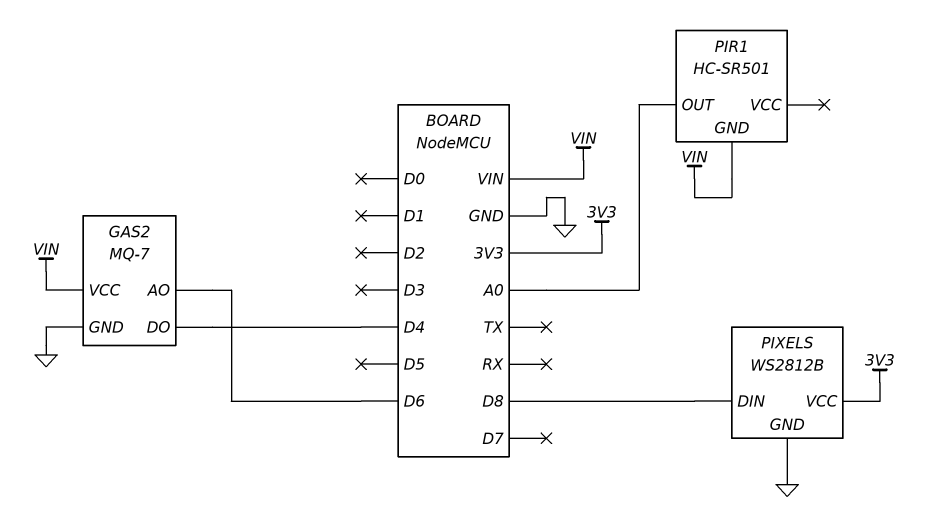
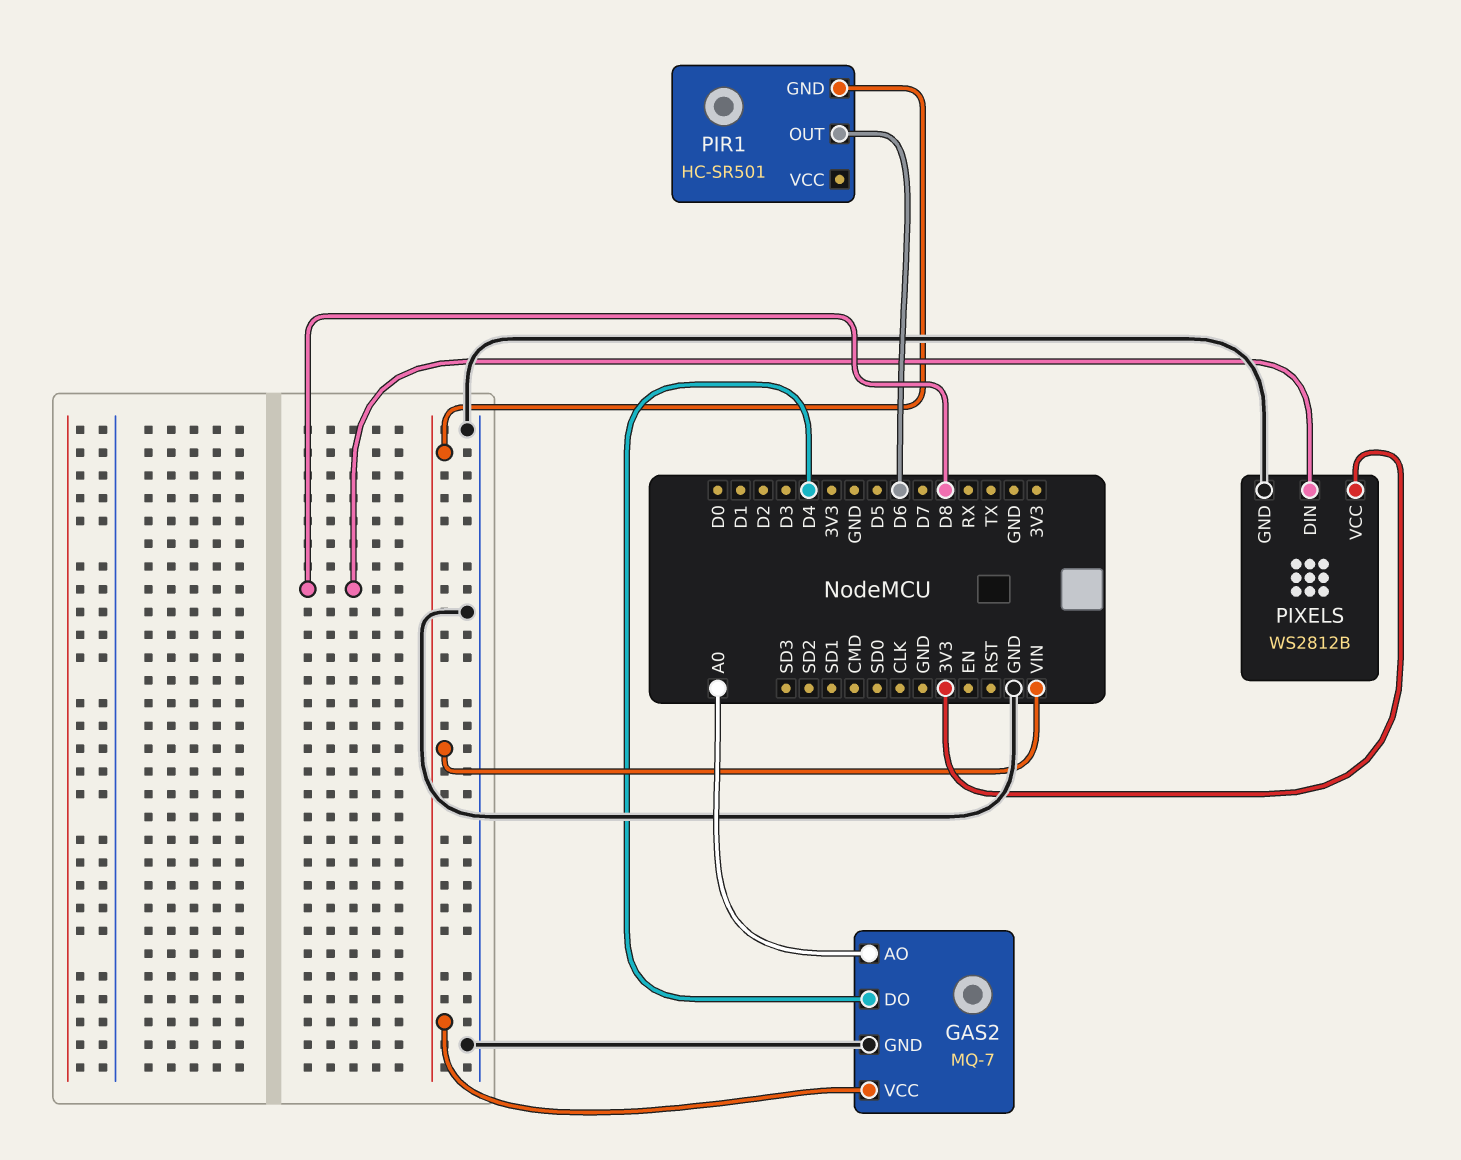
GAS2 pin AO: D6 -> A0
PIR1 pin OUT: A0 -> D6

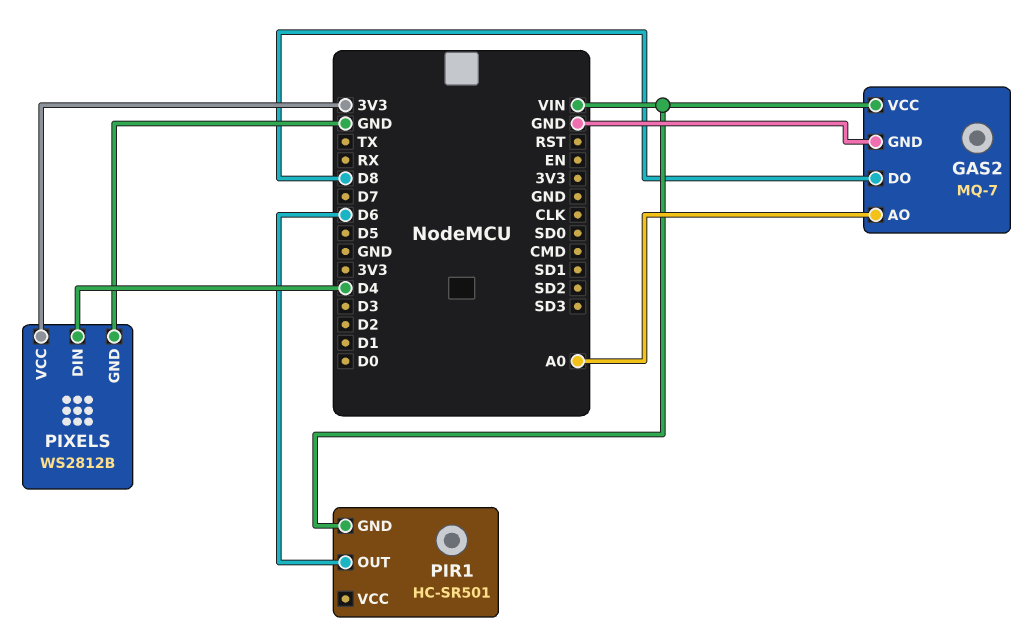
GAS2 pin DO: D4 -> D8
PIXELS pin DIN: D8 -> D4

